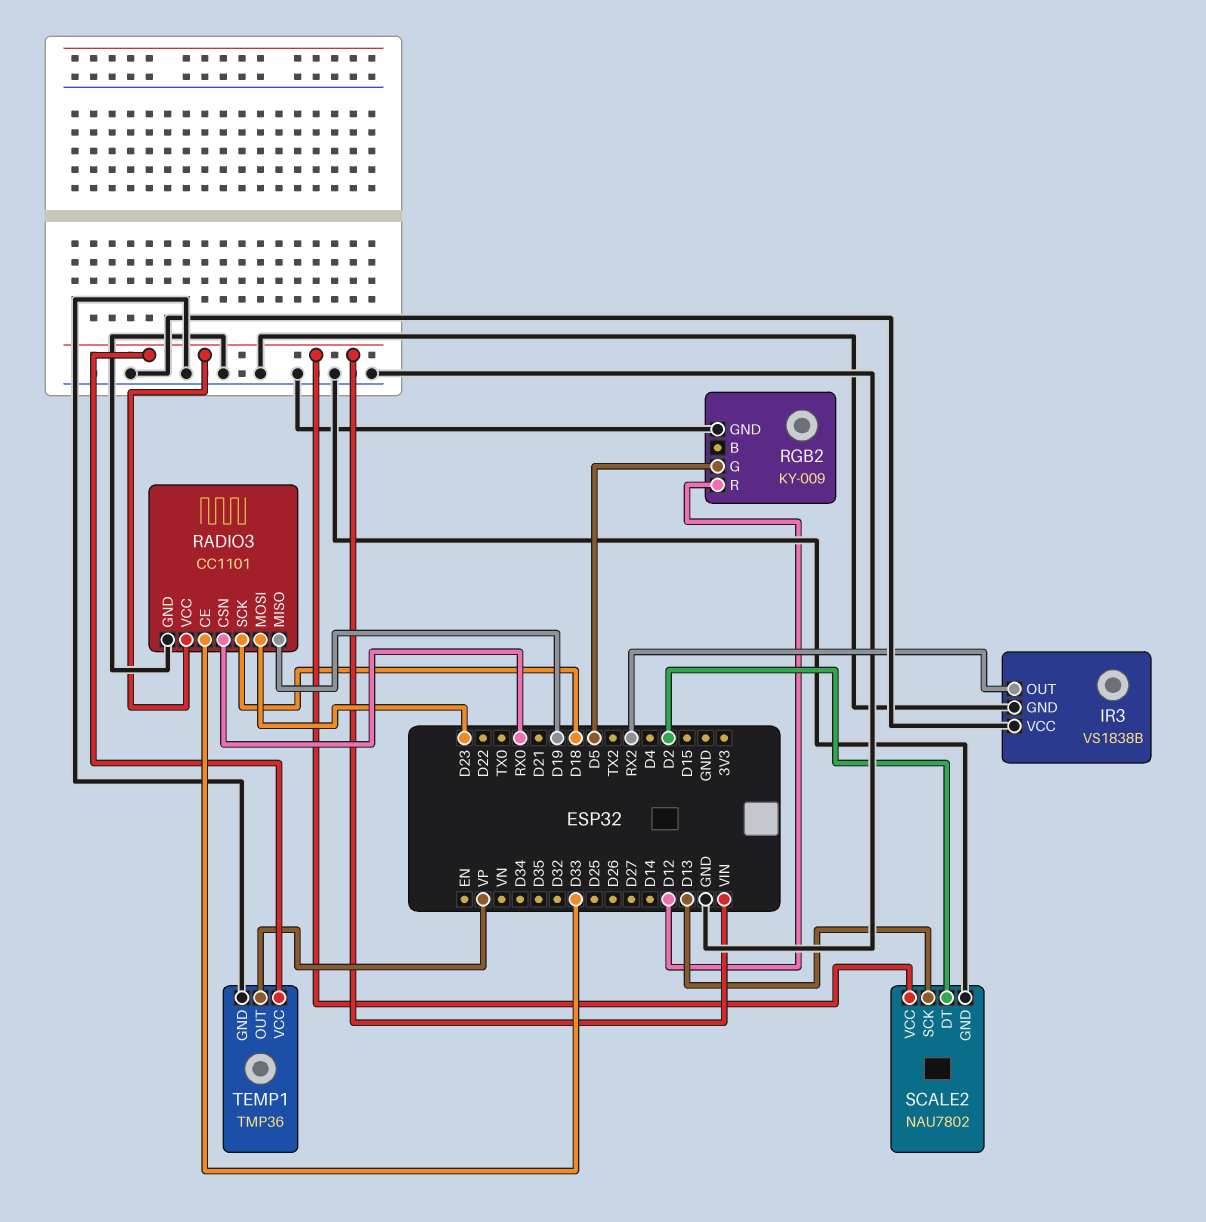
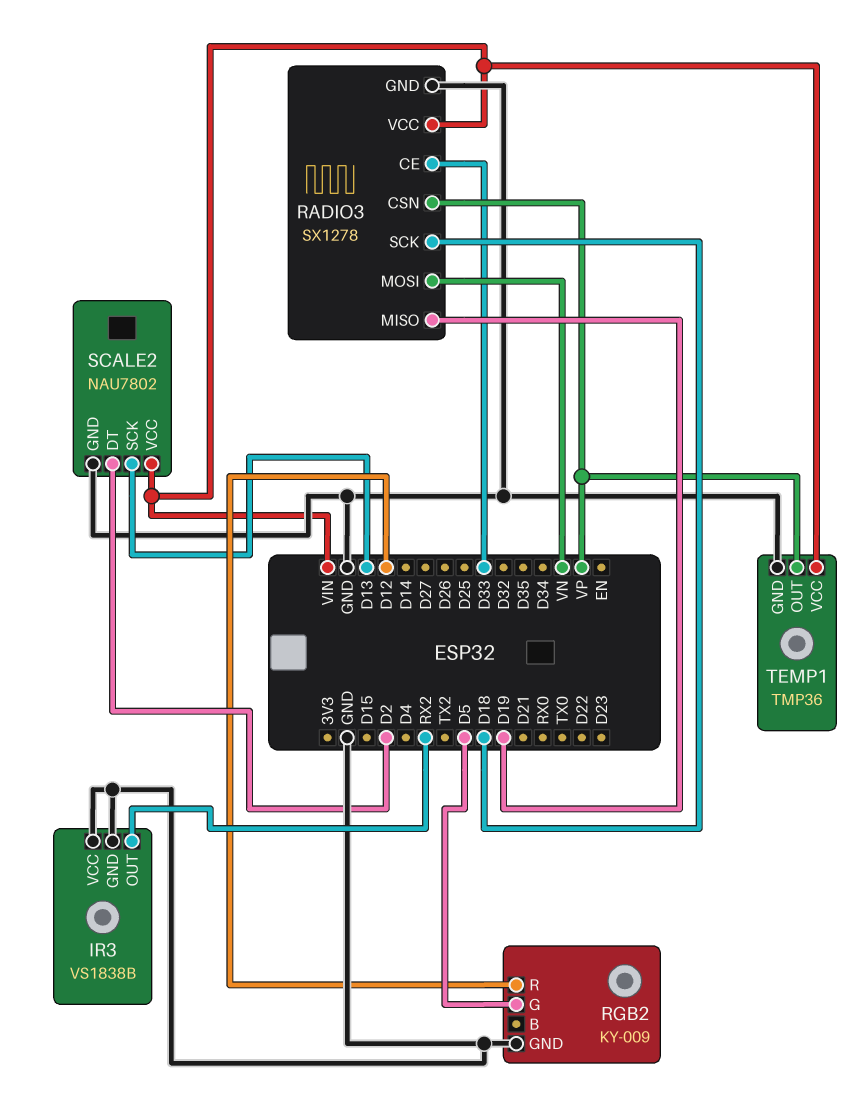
RADIO3: CC1101 -> SX1278
RADIO3 pin CSN: RX0 -> VP
RADIO3 pin MOSI: D23 -> VN

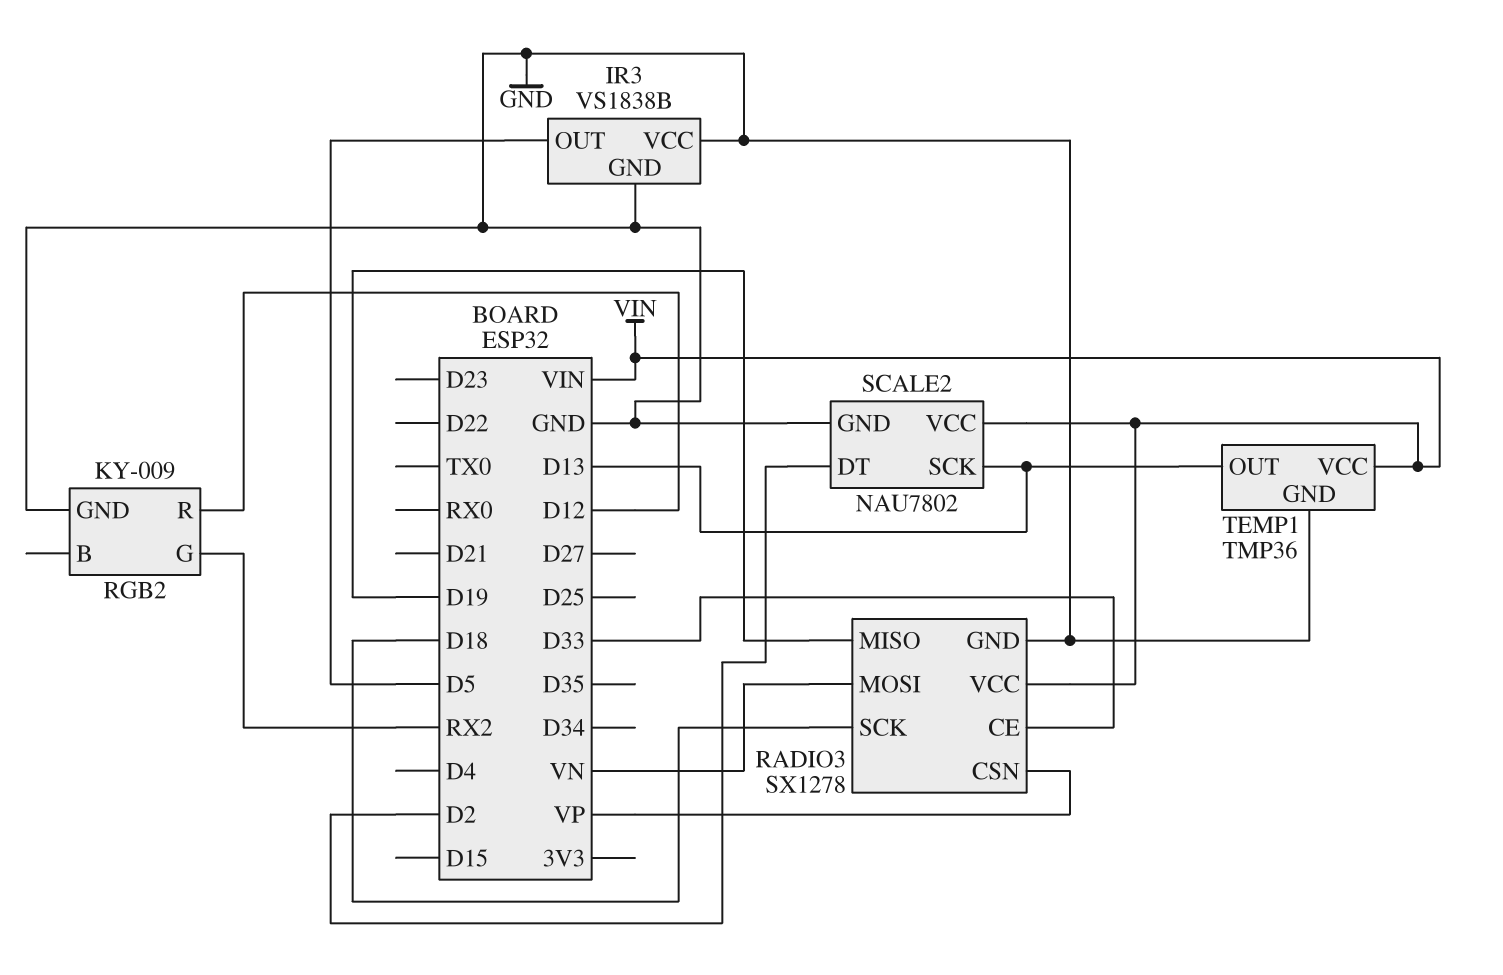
IR3 pin OUT: RX2 -> D5
RGB2 pin G: D5 -> RX2
TEMP1 pin OUT: VP -> D13

